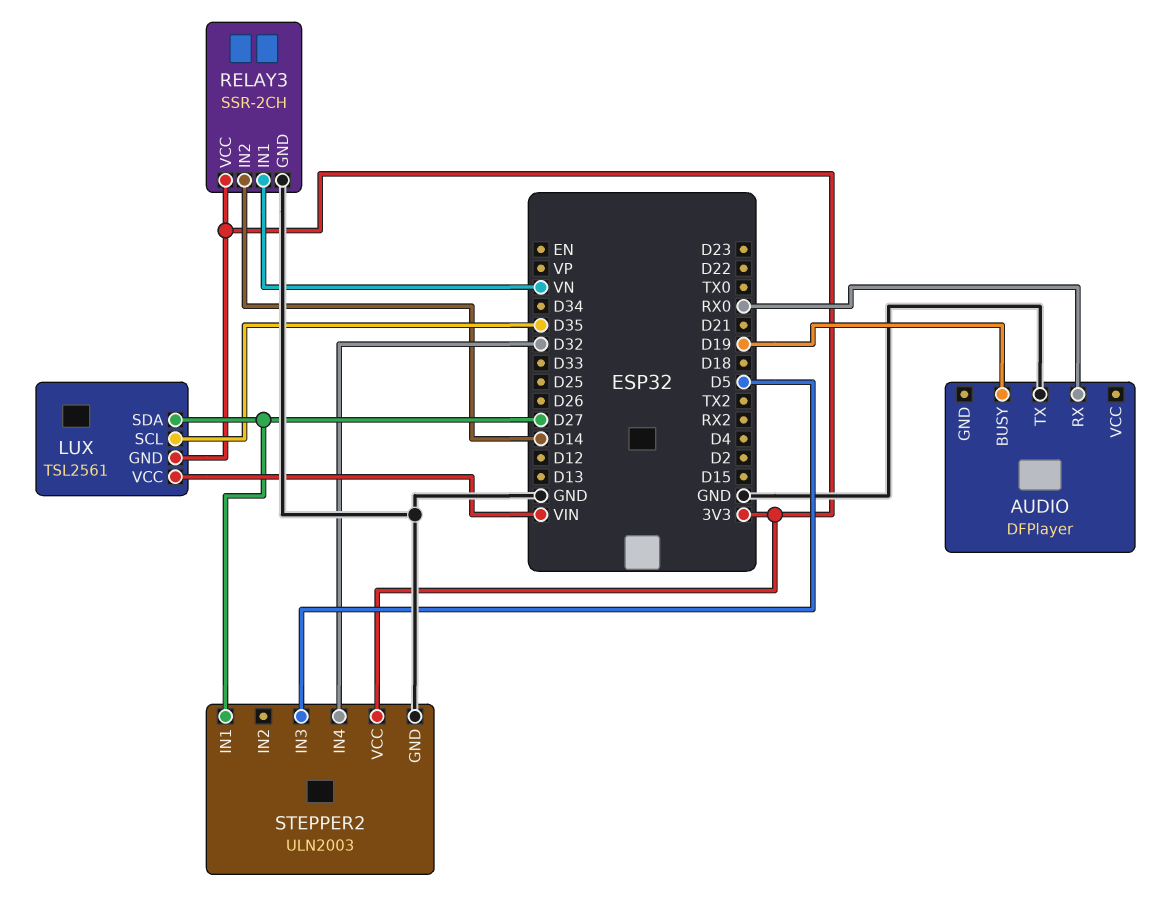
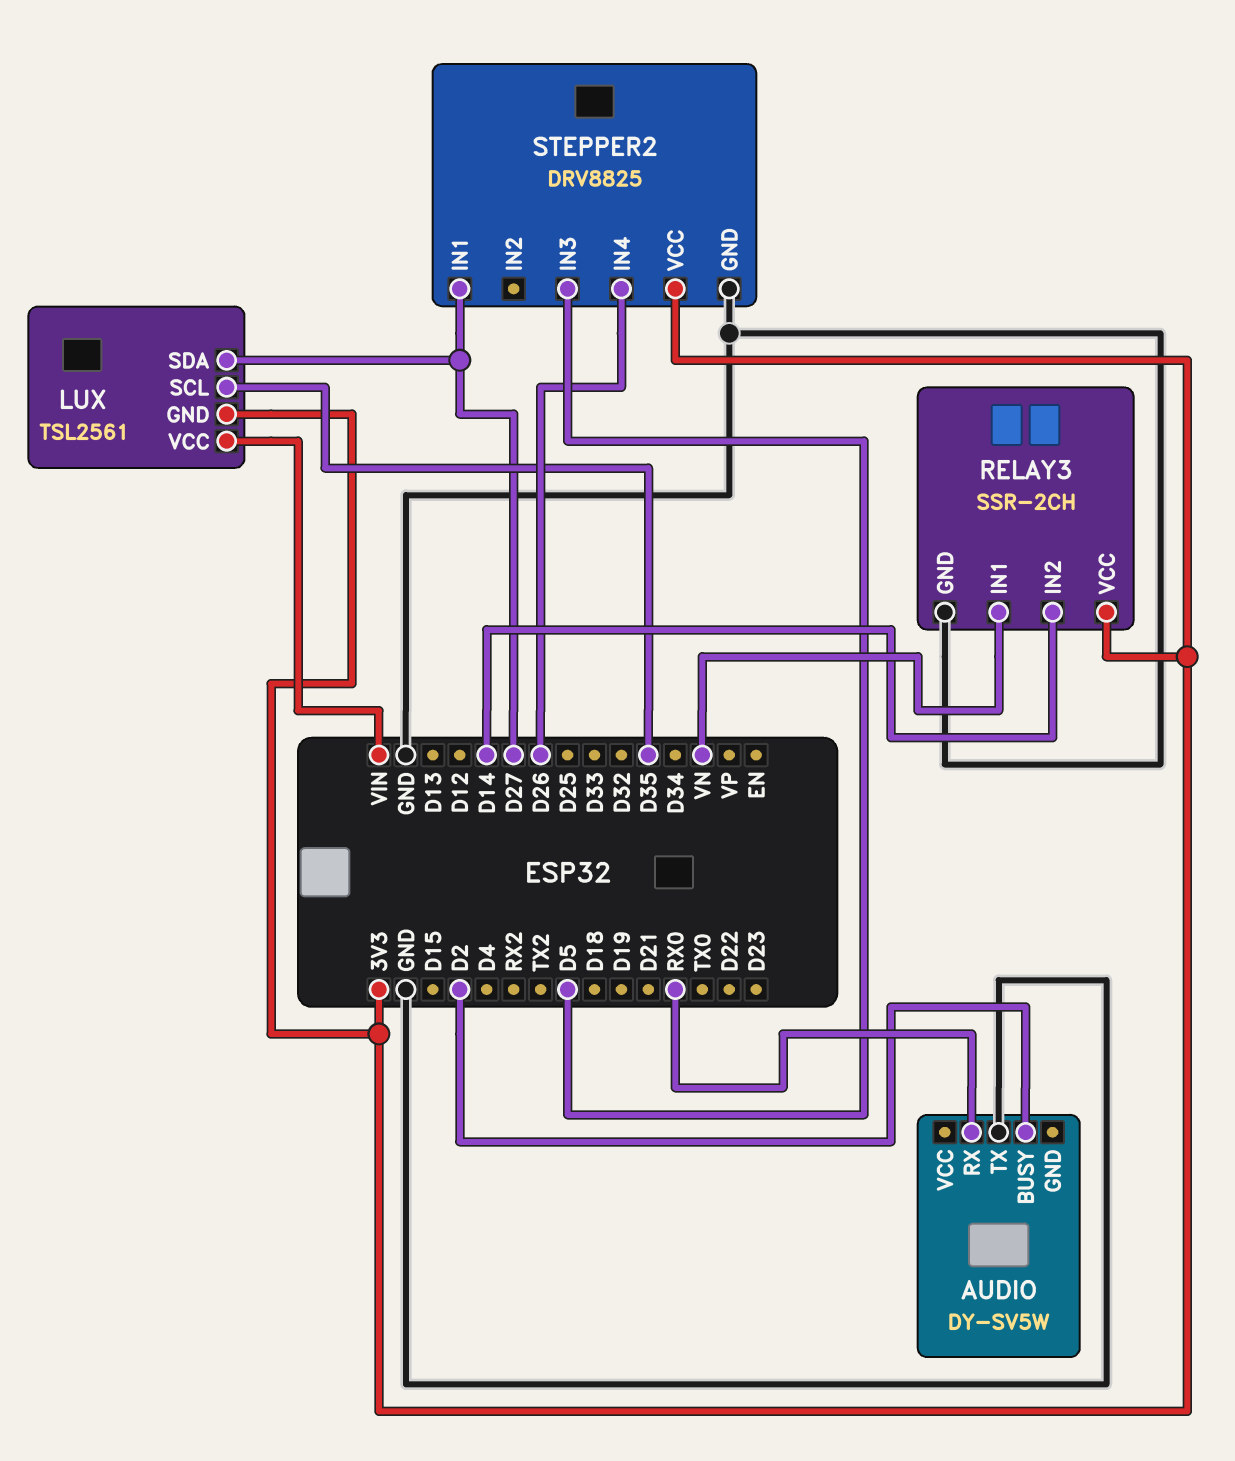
AUDIO: DFPlayer -> DY-SV5W
AUDIO pin BUSY: D19 -> D2
STEPPER2: ULN2003 -> DRV8825
STEPPER2 pin IN4: D32 -> D26

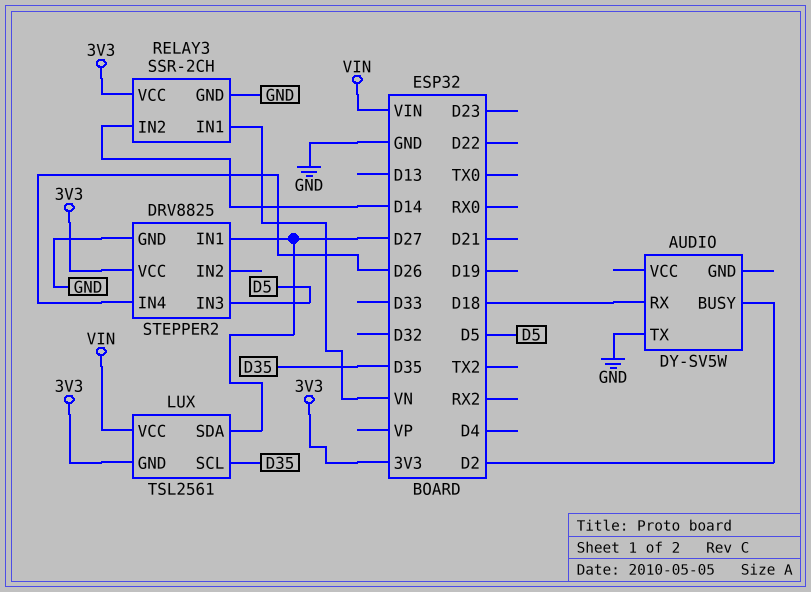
AUDIO pin RX: RX0 -> D18

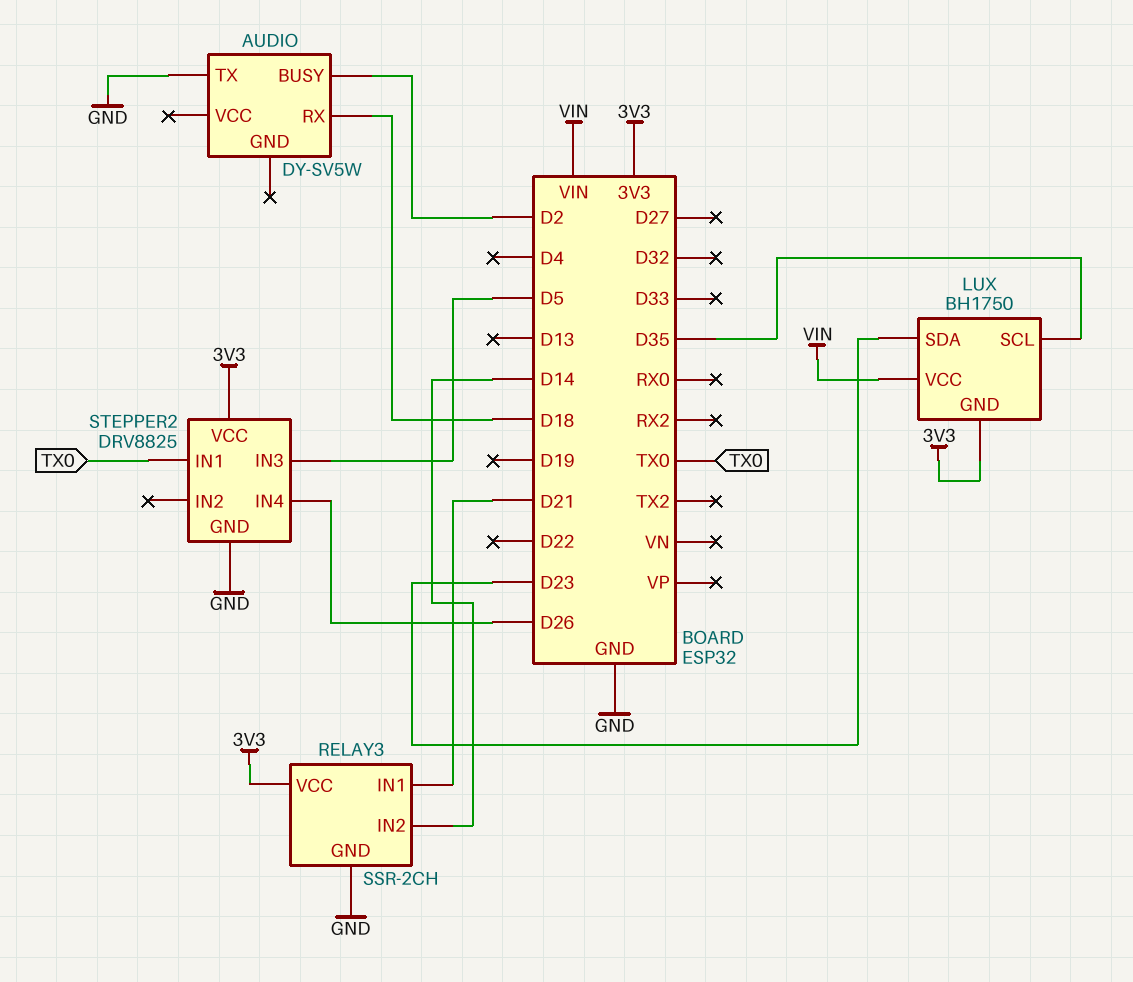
LUX: TSL2561 -> BH1750
LUX pin SDA: D27 -> D23
RELAY3 pin IN1: VN -> D21
STEPPER2 pin IN1: D27 -> TX0

